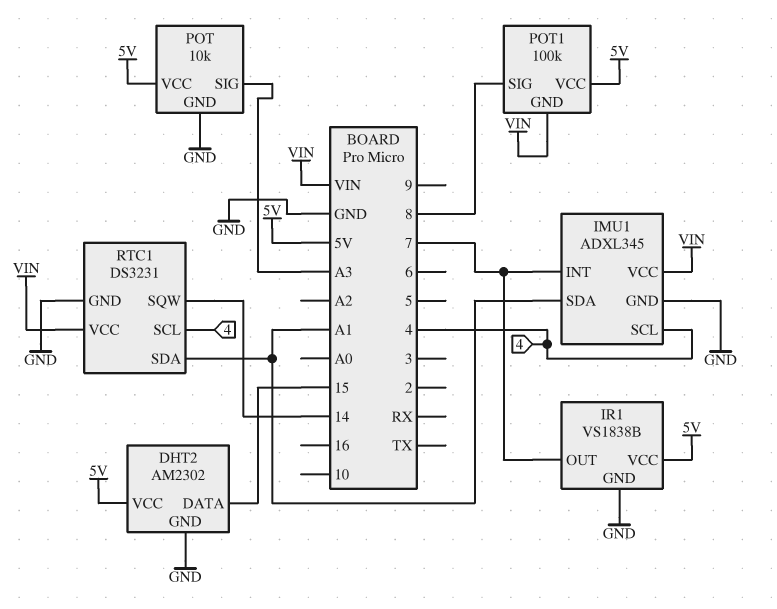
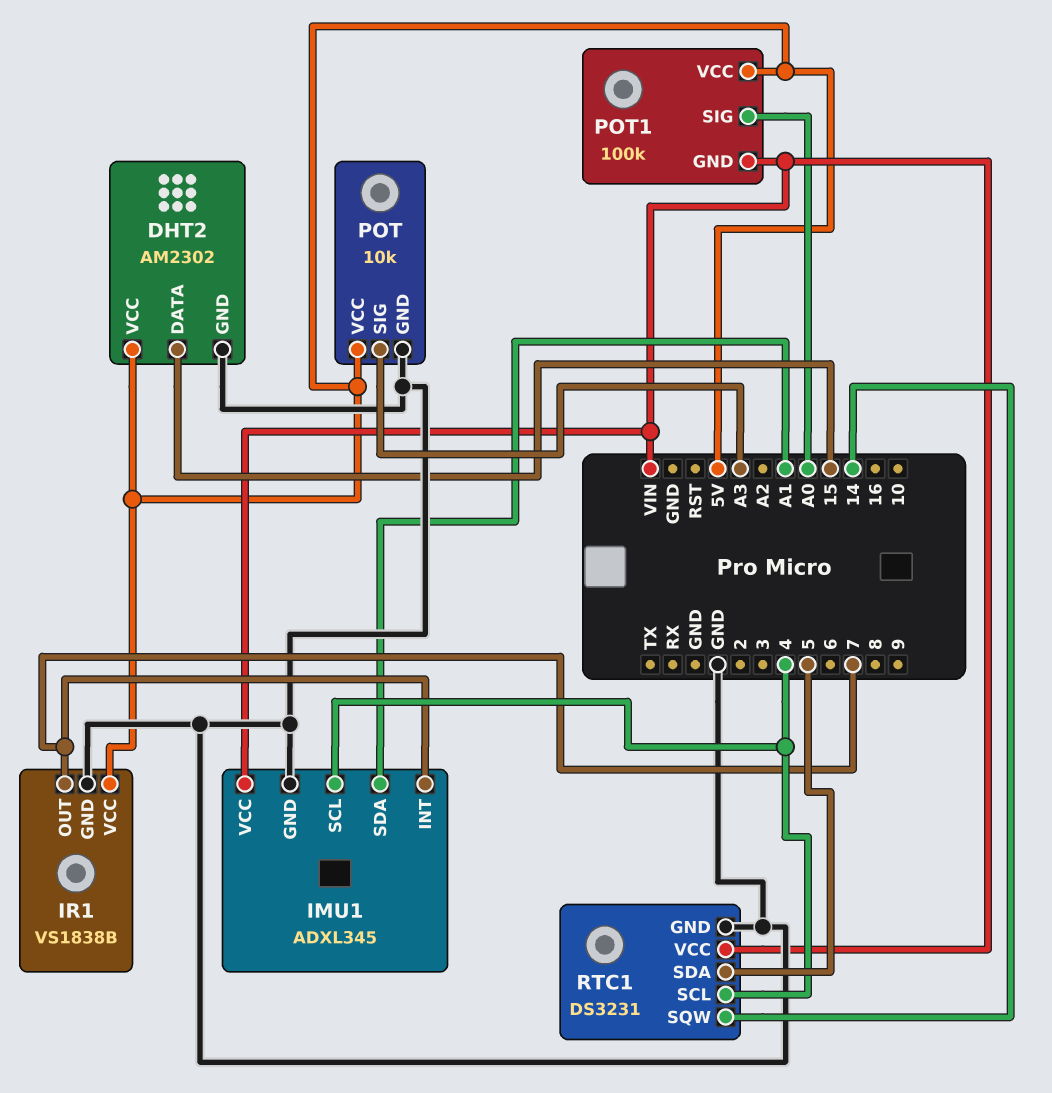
POT1 pin SIG: 8 -> A0
RTC1 pin SDA: A1 -> 5

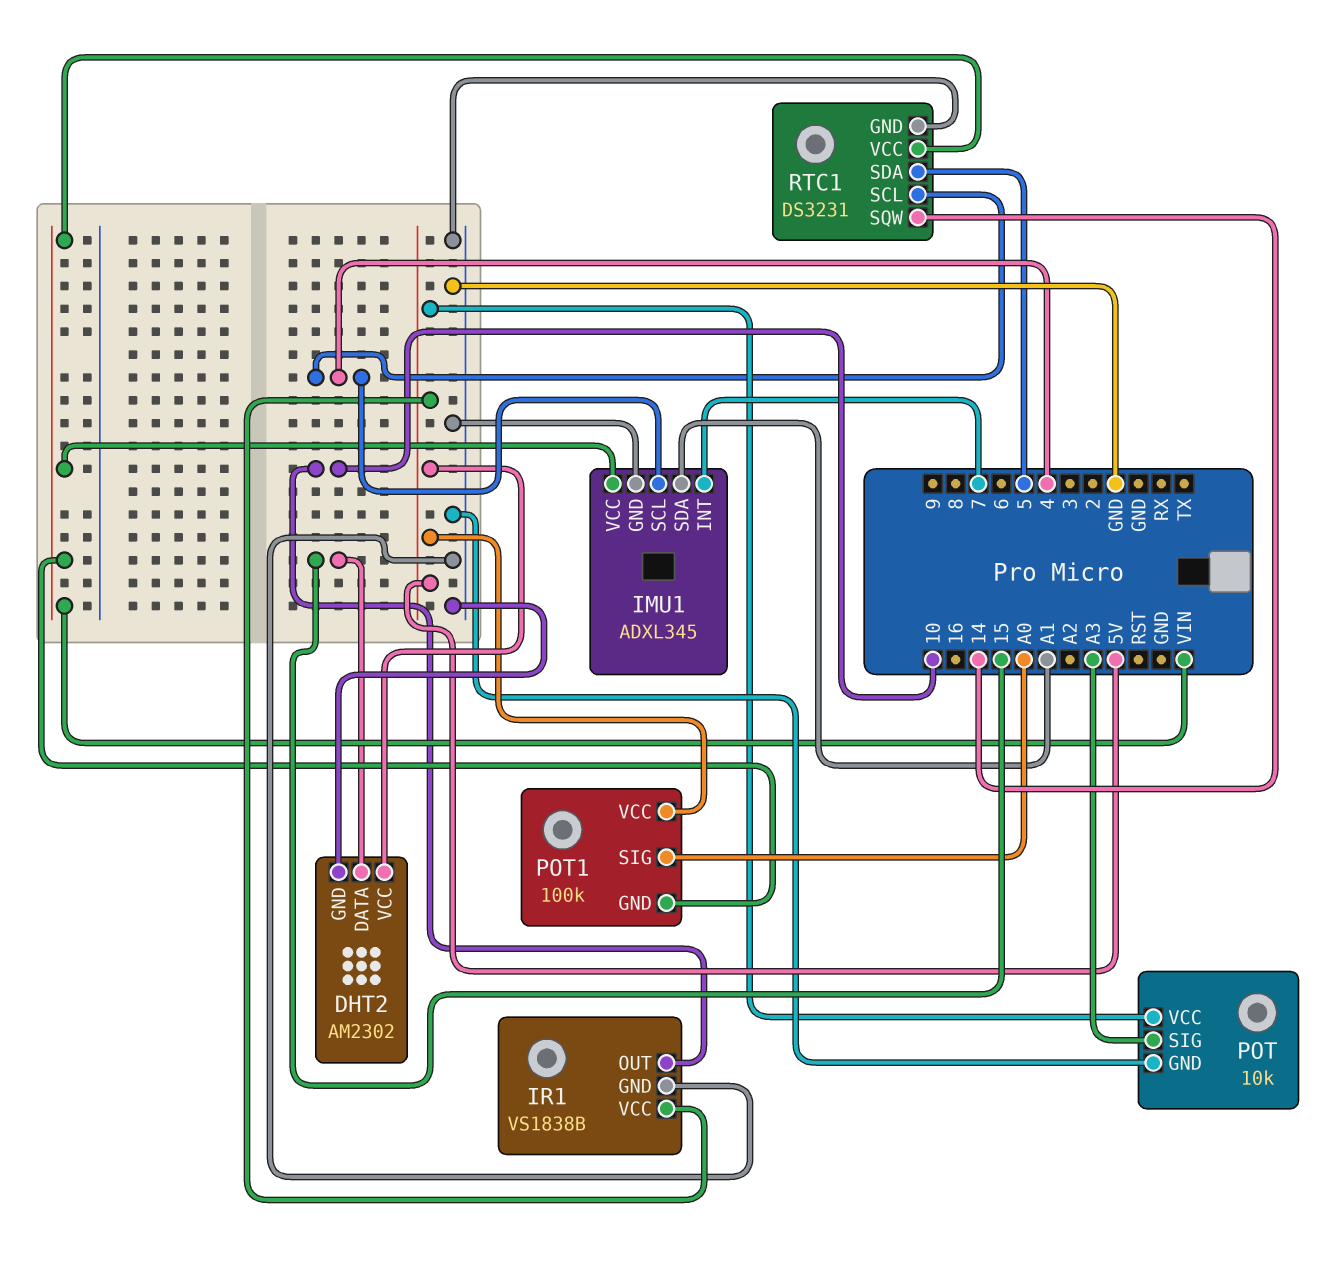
IR1 pin OUT: 7 -> 10

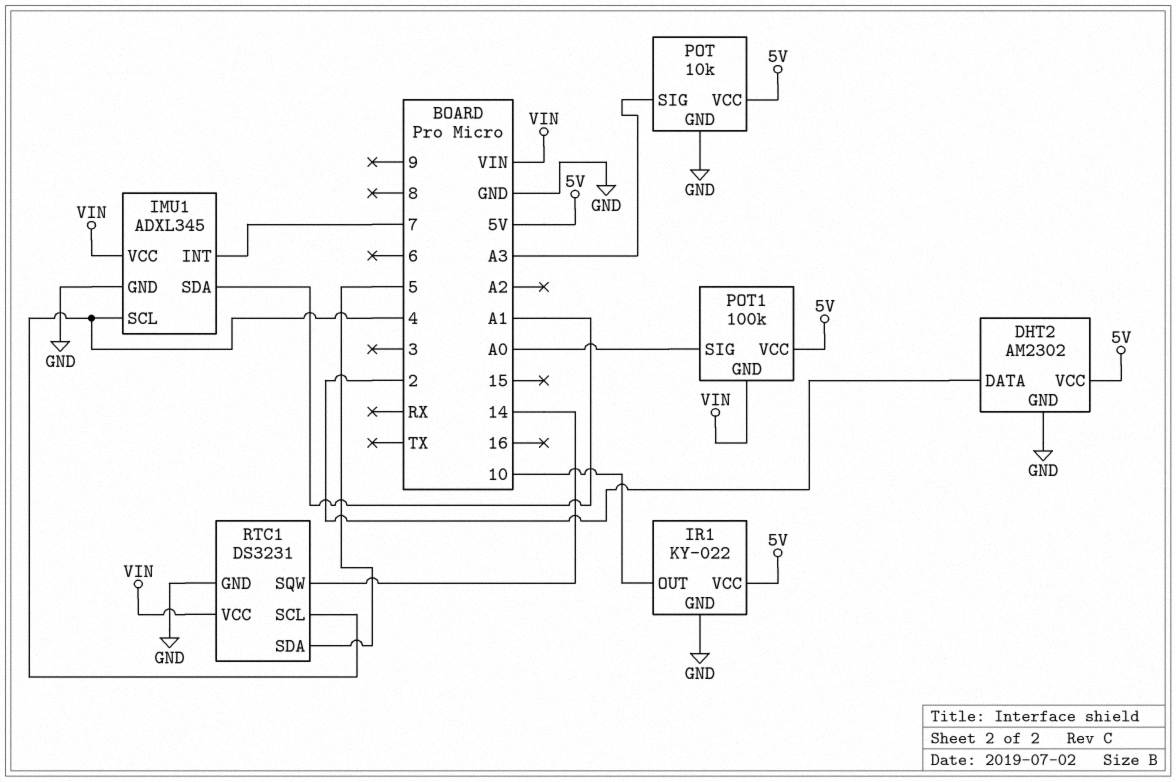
DHT2 pin DATA: 15 -> 2
IR1: VS1838B -> KY-022

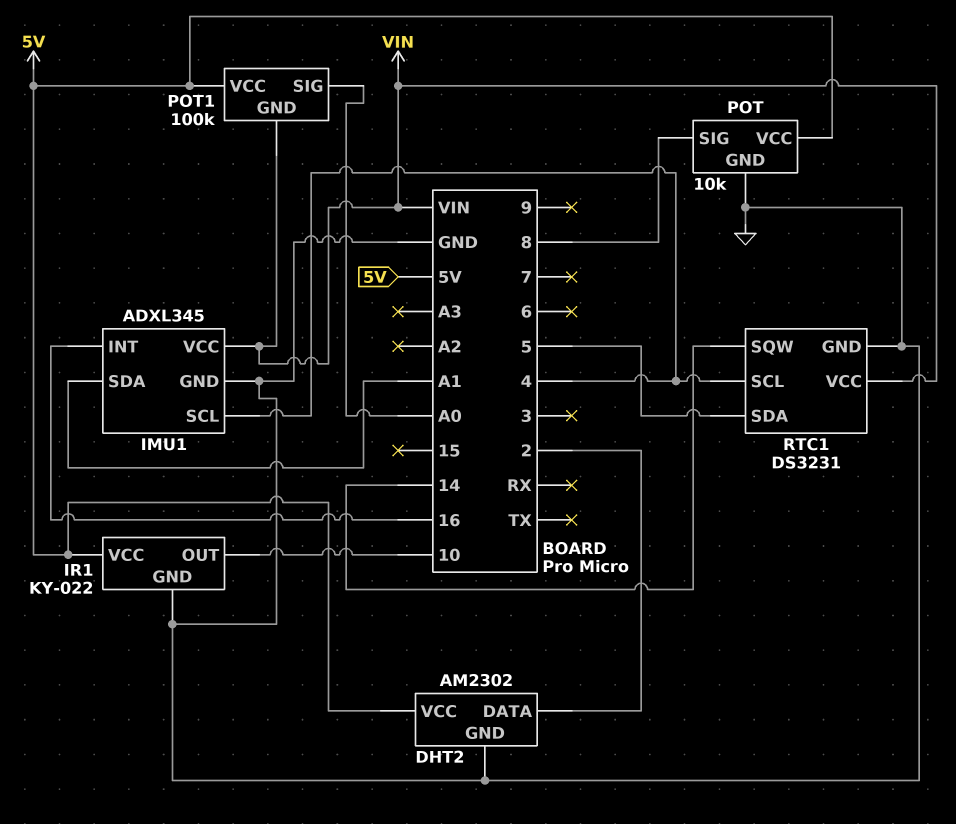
IMU1 pin INT: 7 -> 16
POT pin SIG: A3 -> 8

